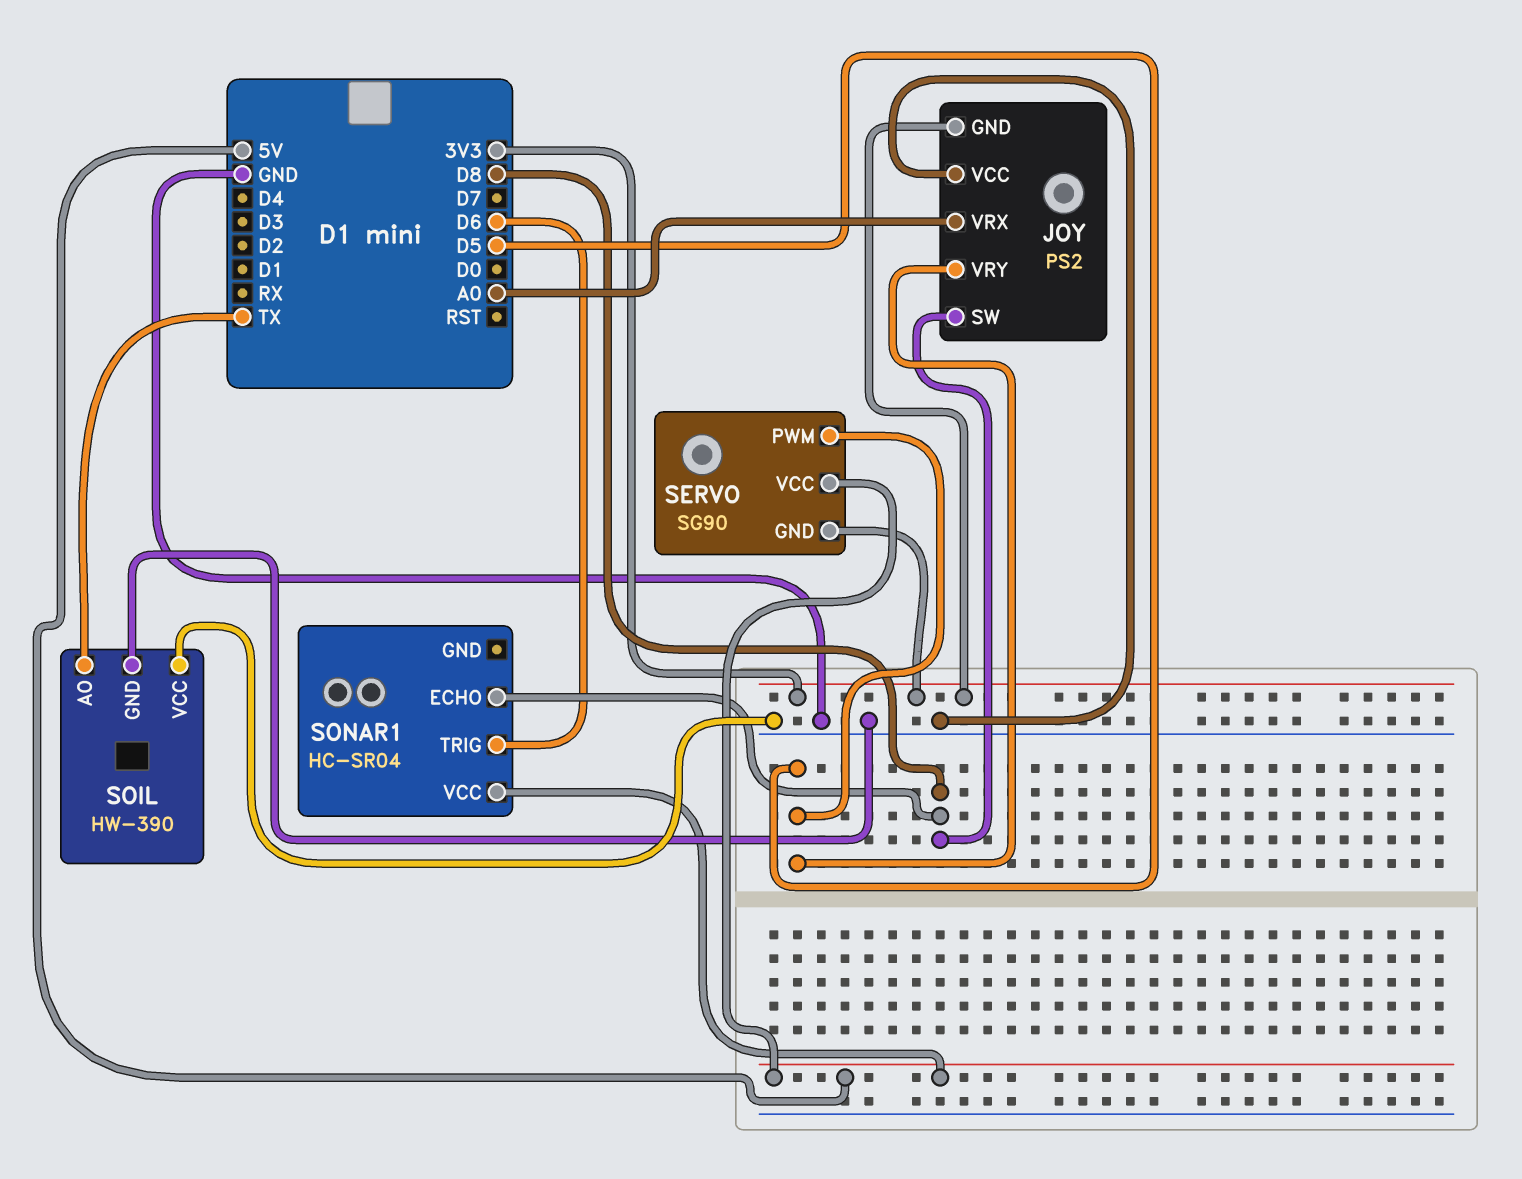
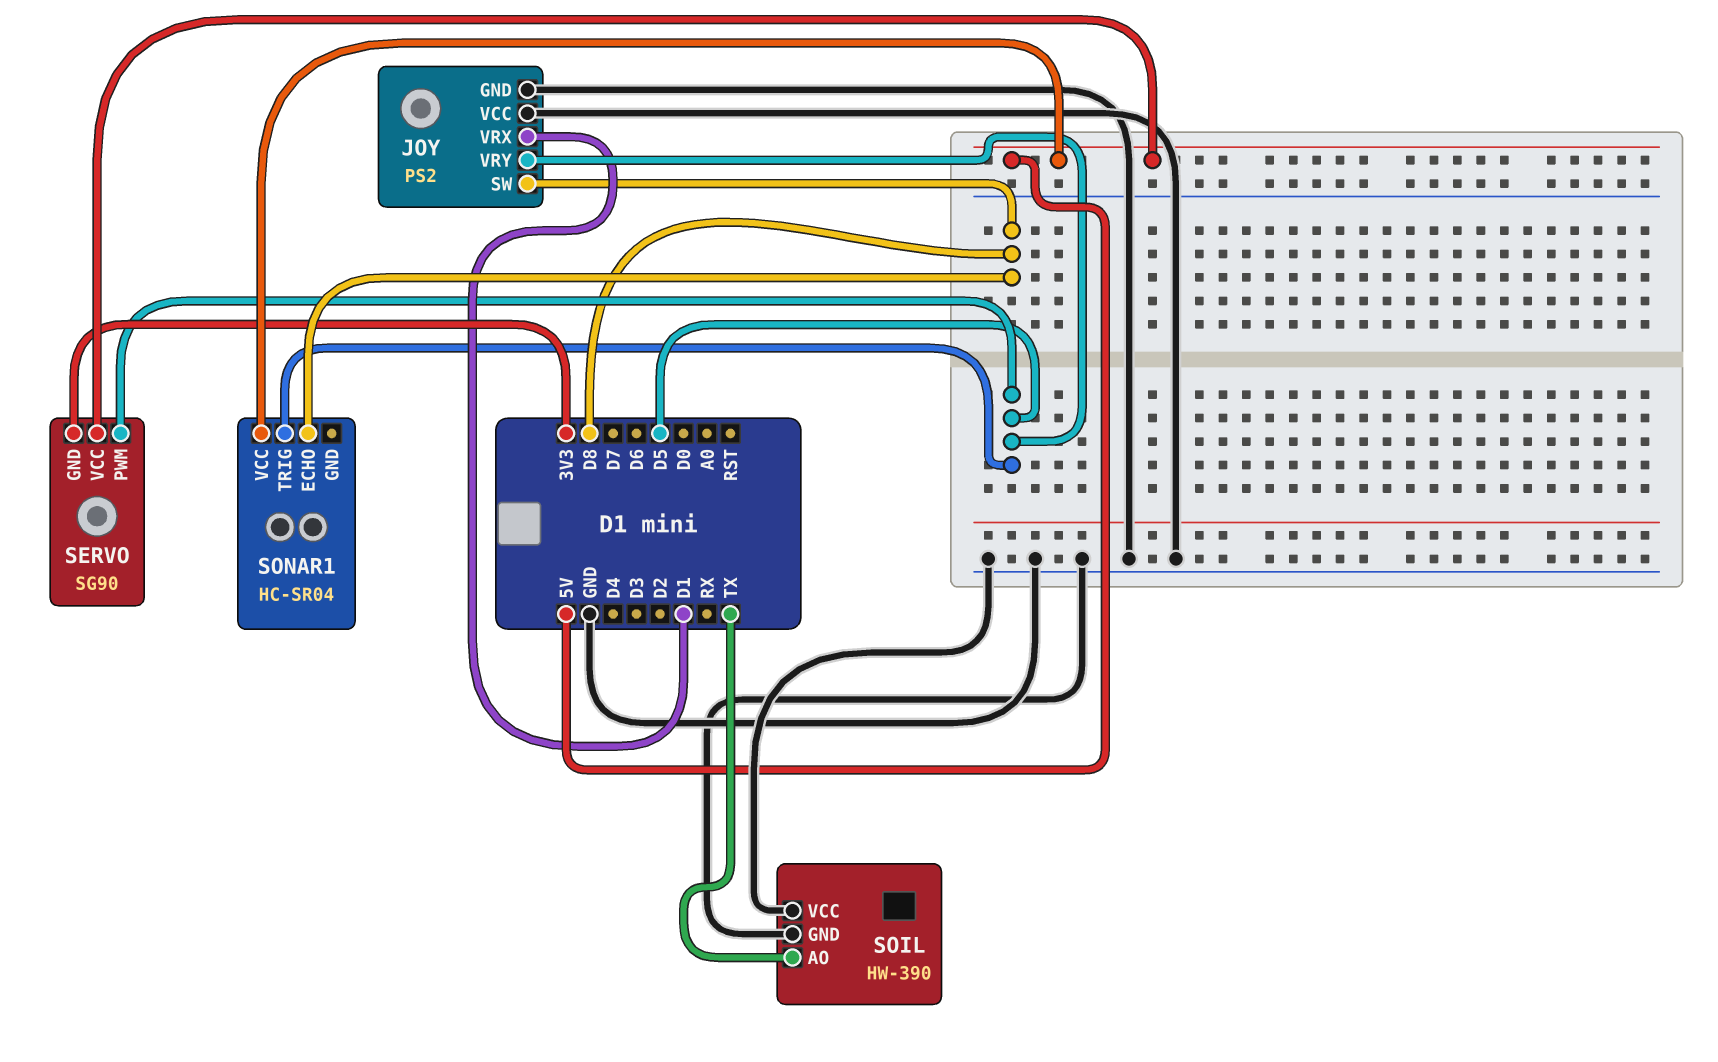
JOY pin GND: 3V3 -> GND
JOY pin VRX: A0 -> D1
SONAR1 pin TRIG: D6 -> D5

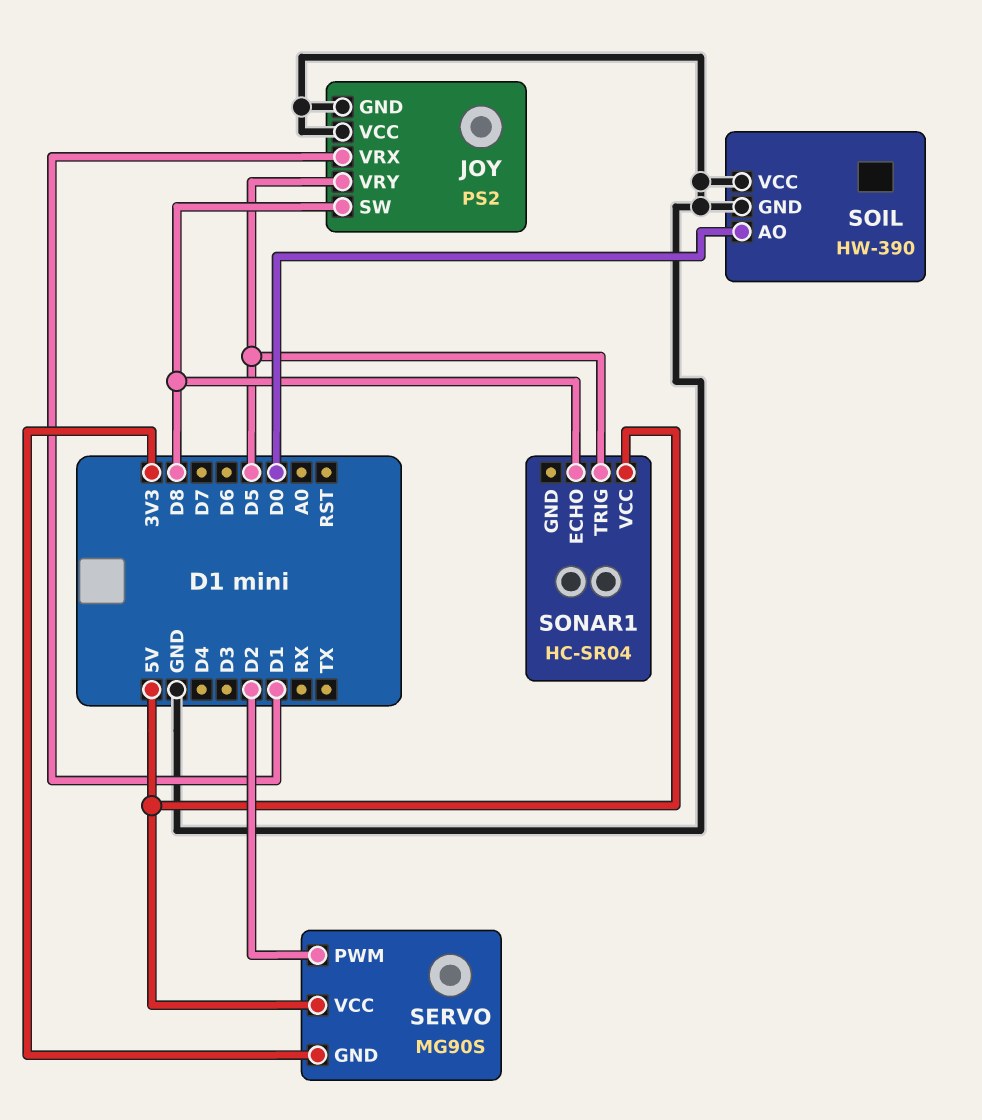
SERVO: SG90 -> MG90S
SERVO pin PWM: D5 -> D2
SOIL pin AO: TX -> D0

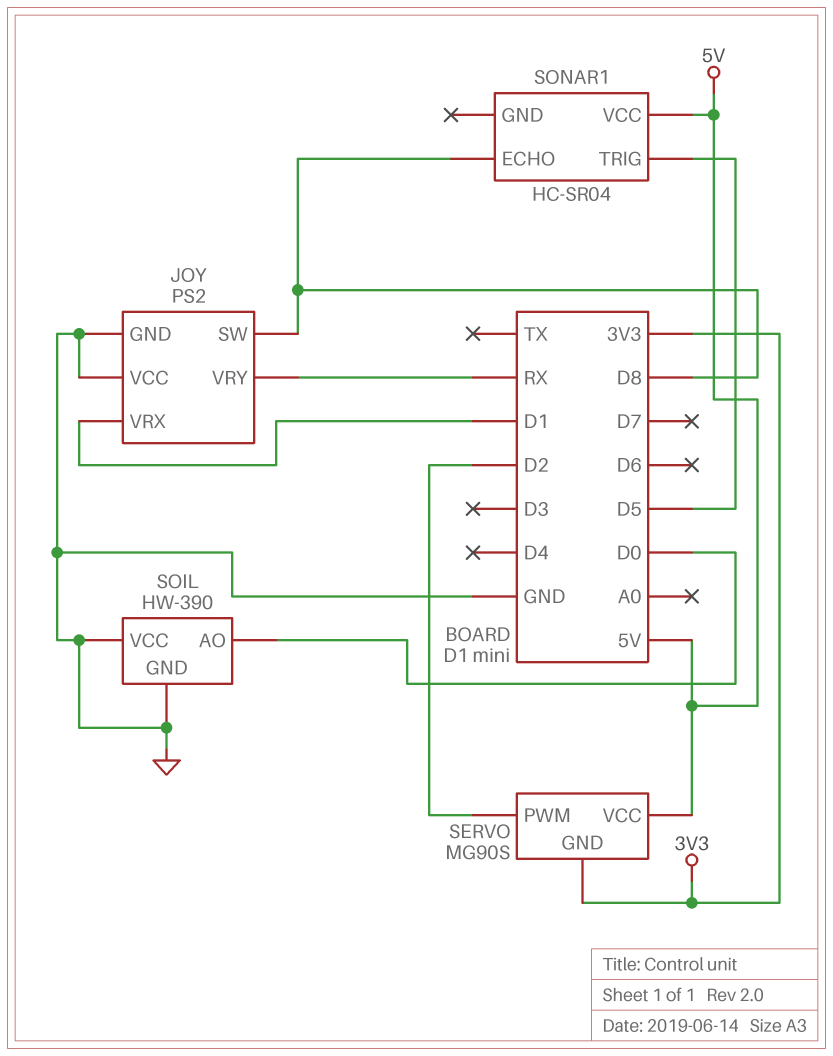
JOY pin VRY: D5 -> RX

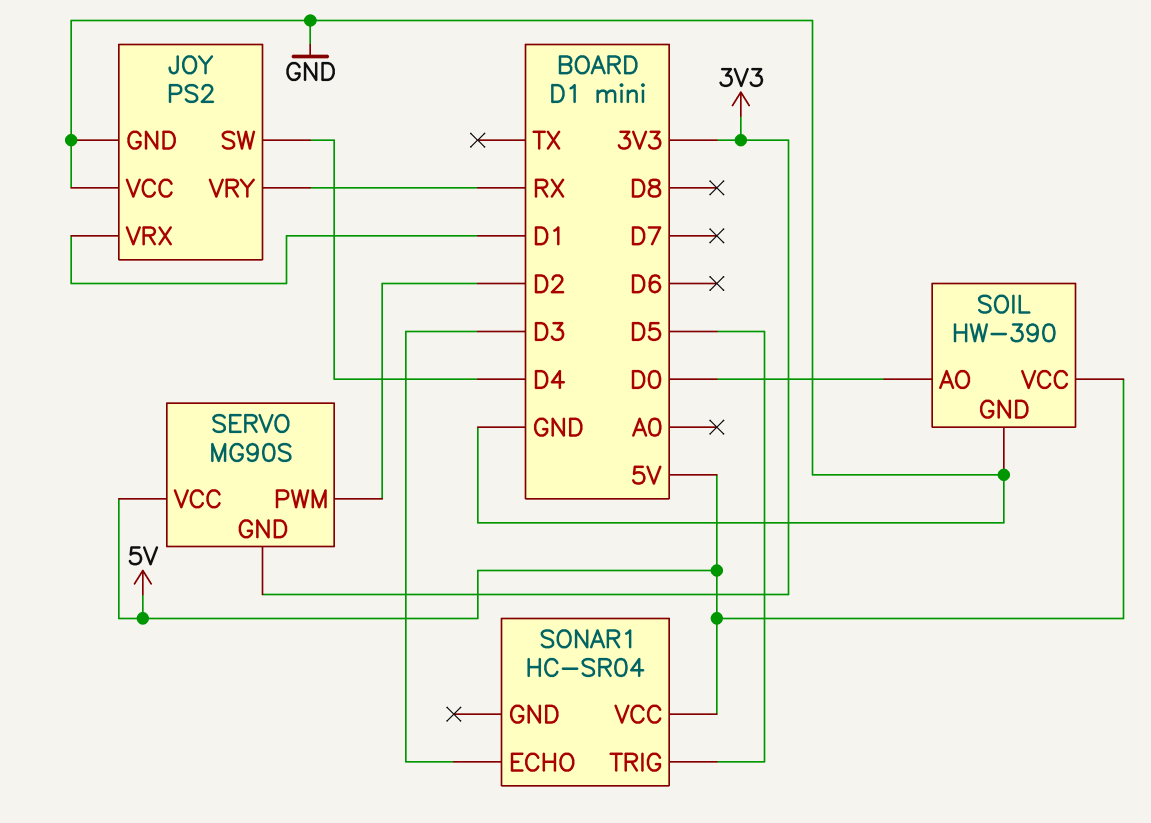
JOY pin SW: D8 -> D4
SOIL pin VCC: GND -> 5V
SONAR1 pin ECHO: D8 -> D3

